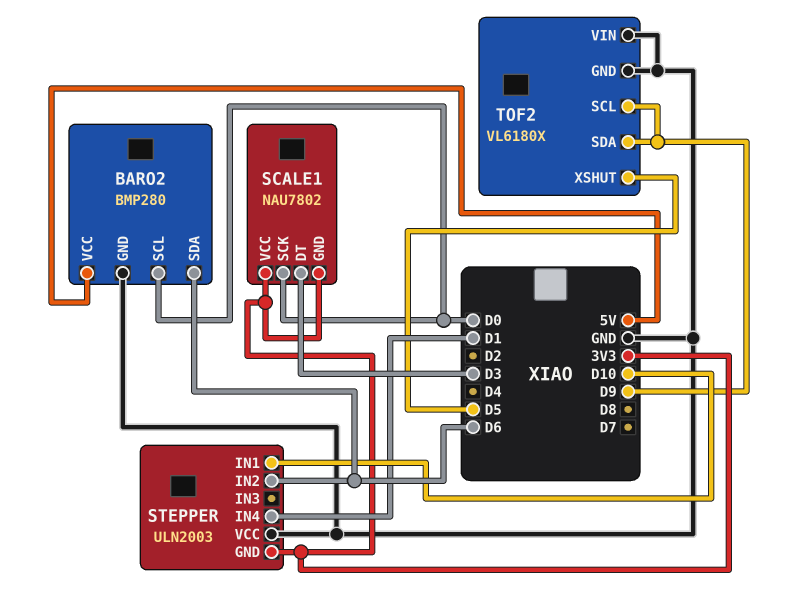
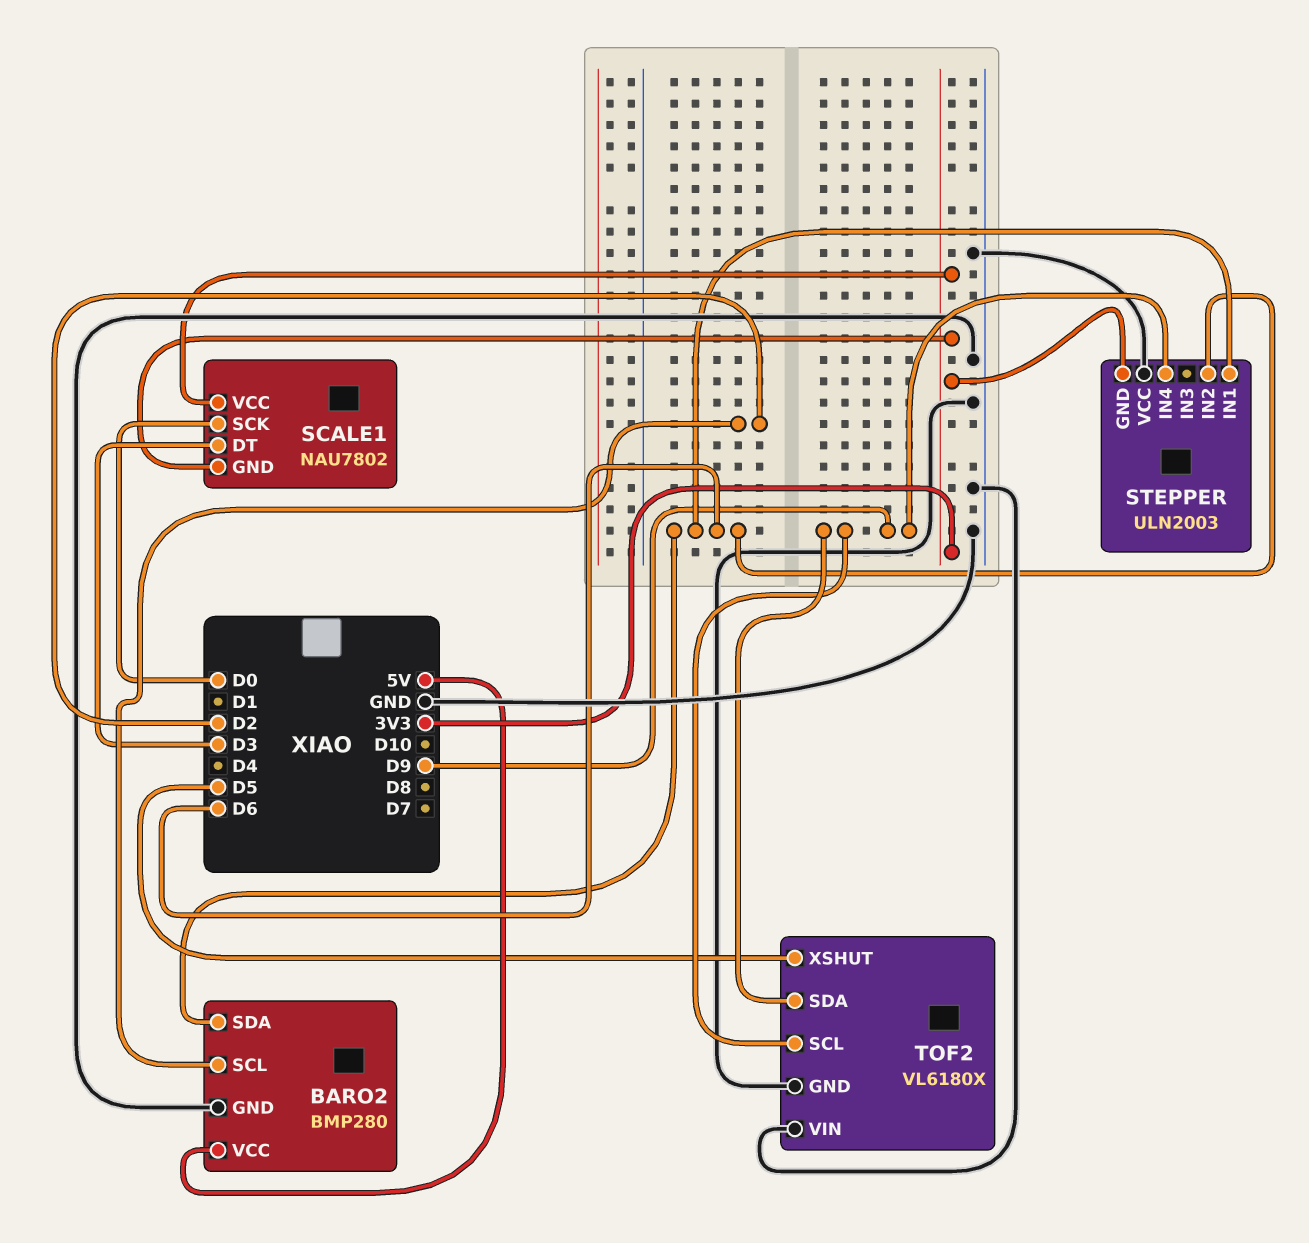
BARO2 pin SCL: D0 -> D2
STEPPER pin IN1: D10 -> D6
STEPPER pin IN4: D1 -> D9

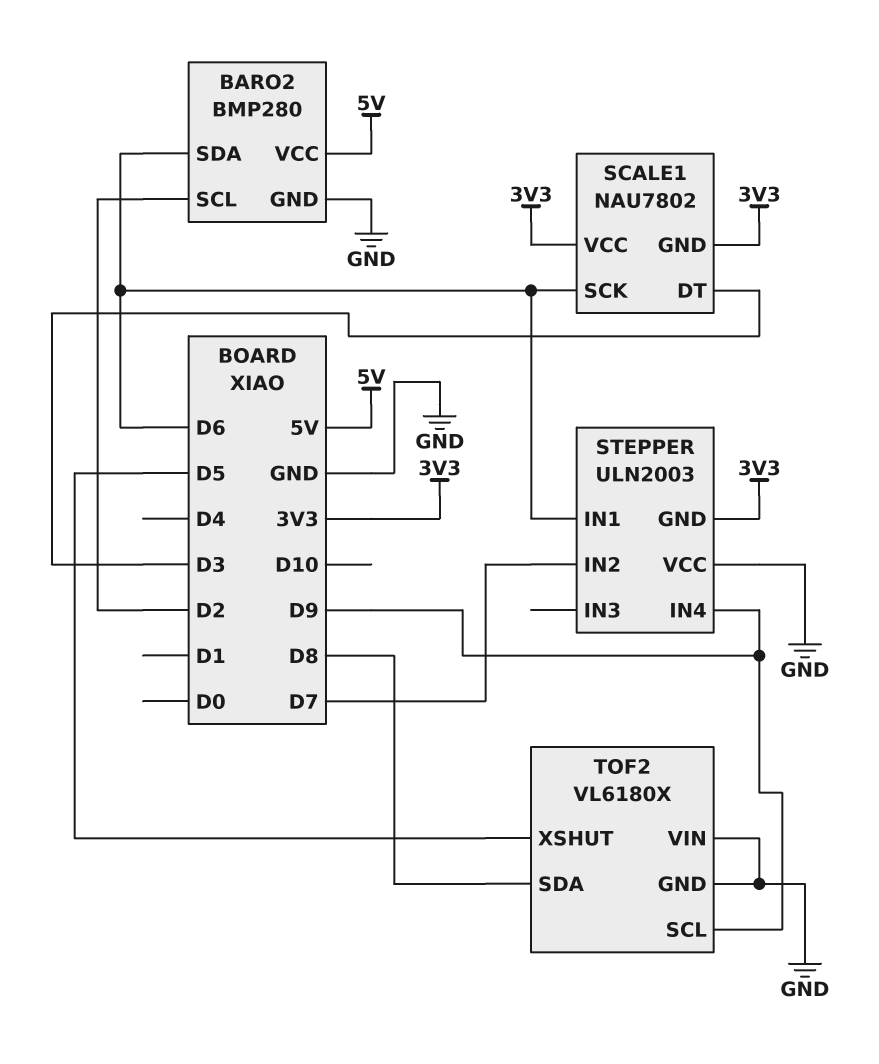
SCALE1 pin SCK: D0 -> D6
STEPPER pin IN2: D6 -> D7
TOF2 pin SDA: D9 -> D8

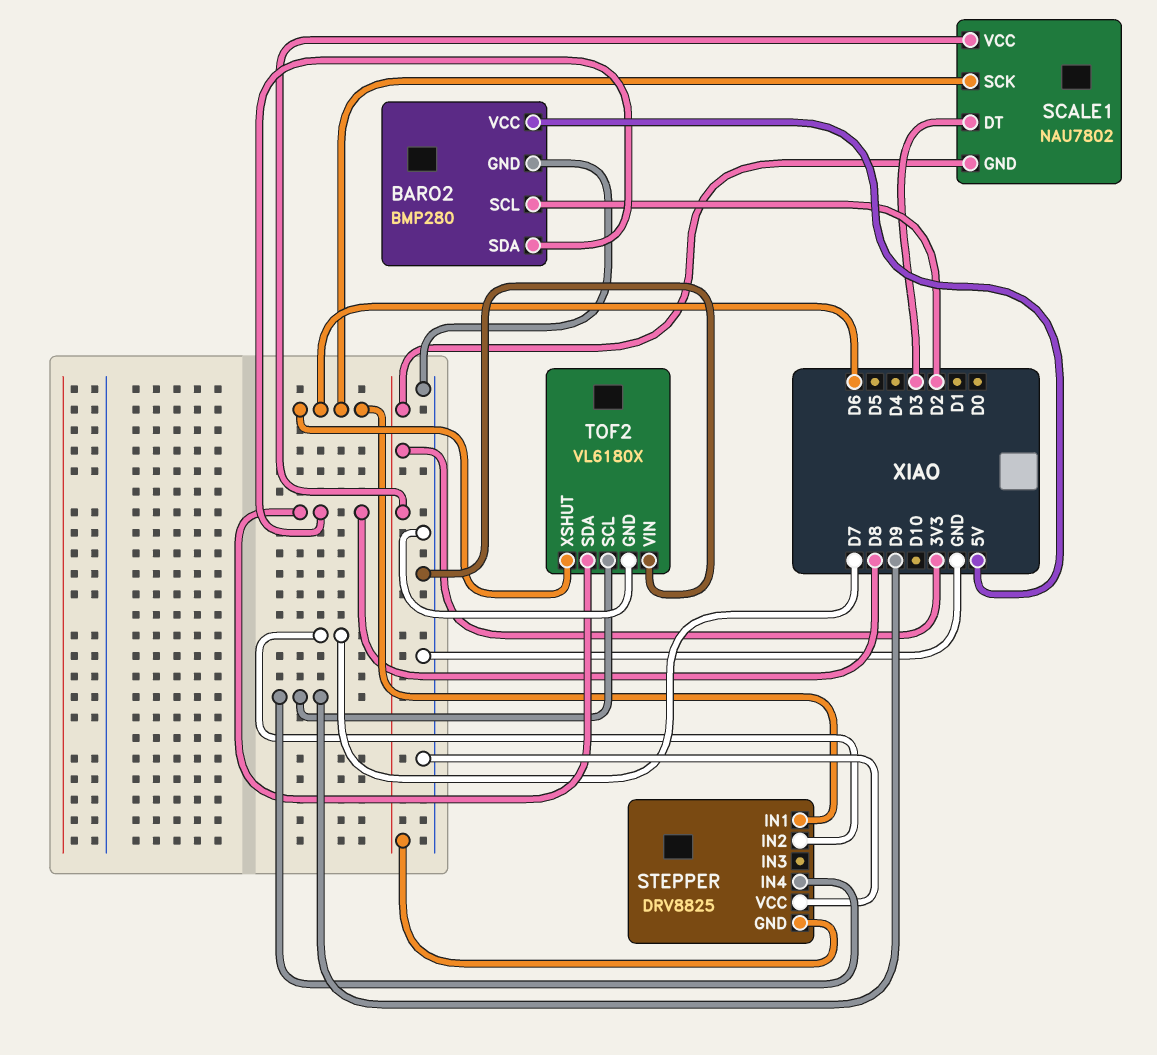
BARO2 pin SDA: D6 -> D8
STEPPER: ULN2003 -> DRV8825
TOF2 pin XSHUT: D5 -> D6

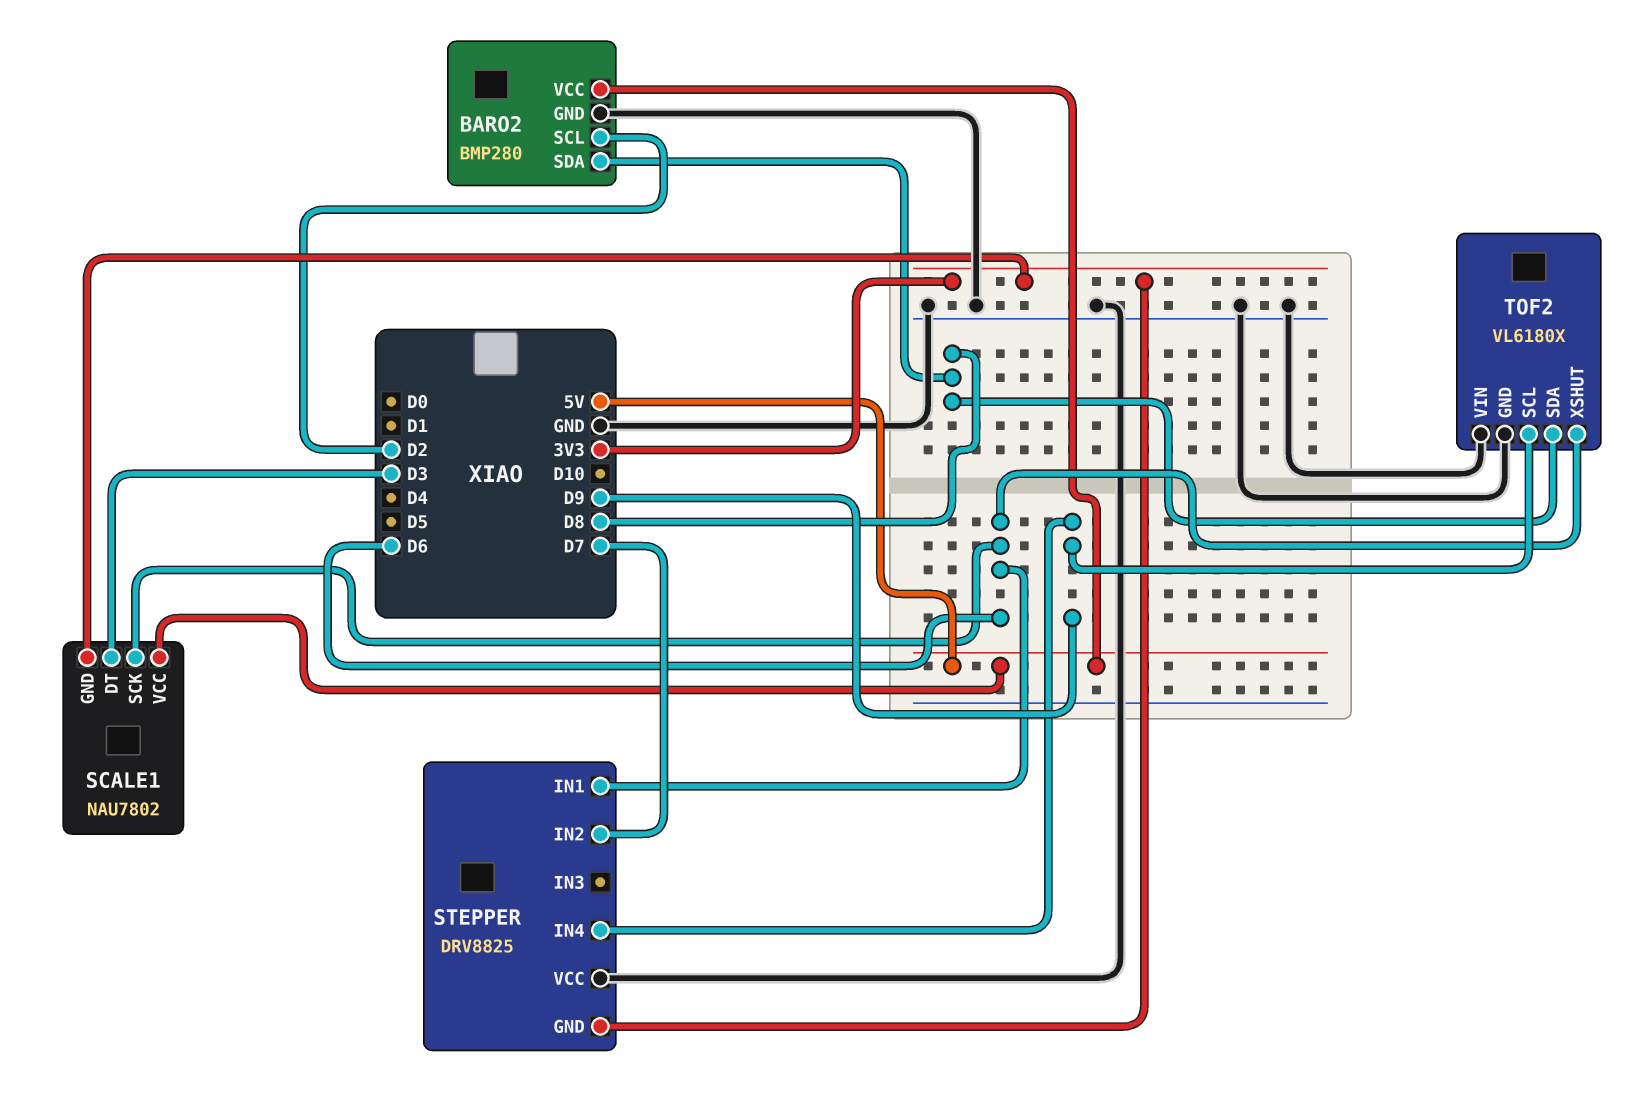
SCALE1 pin VCC: 3V3 -> 5V

